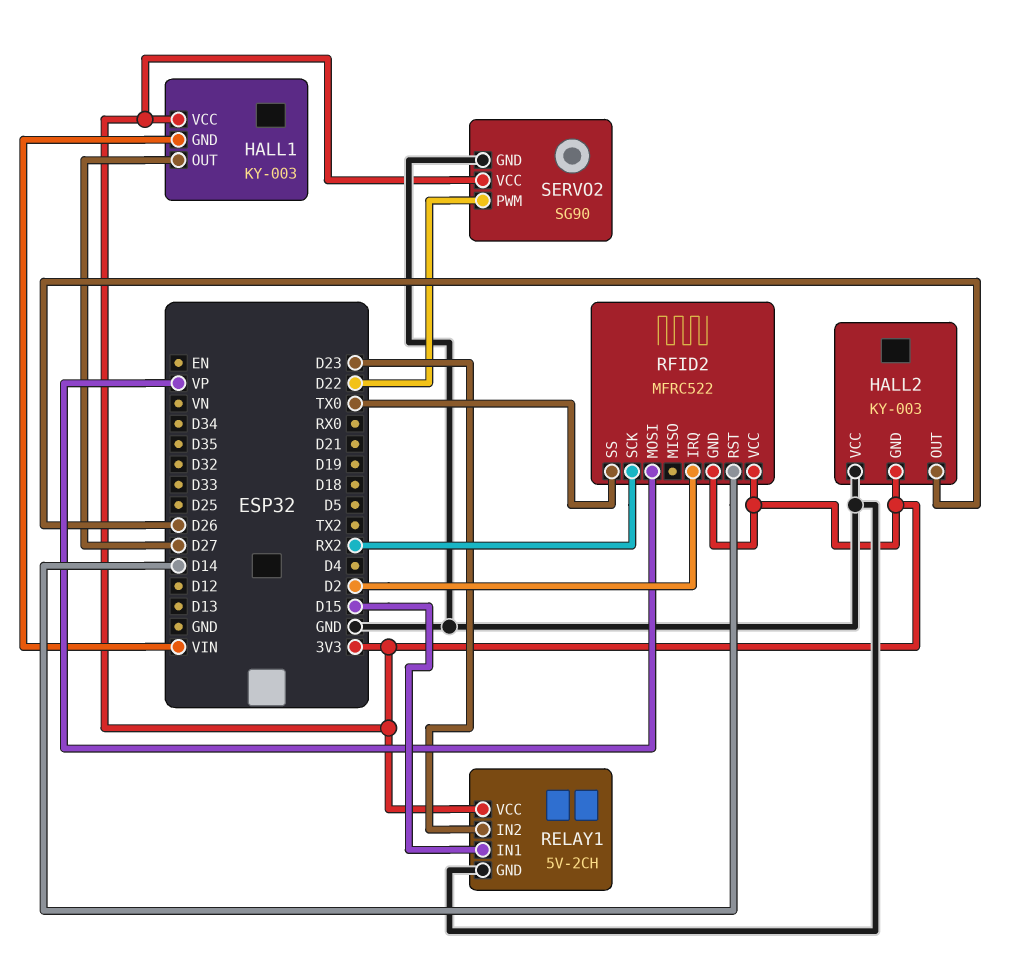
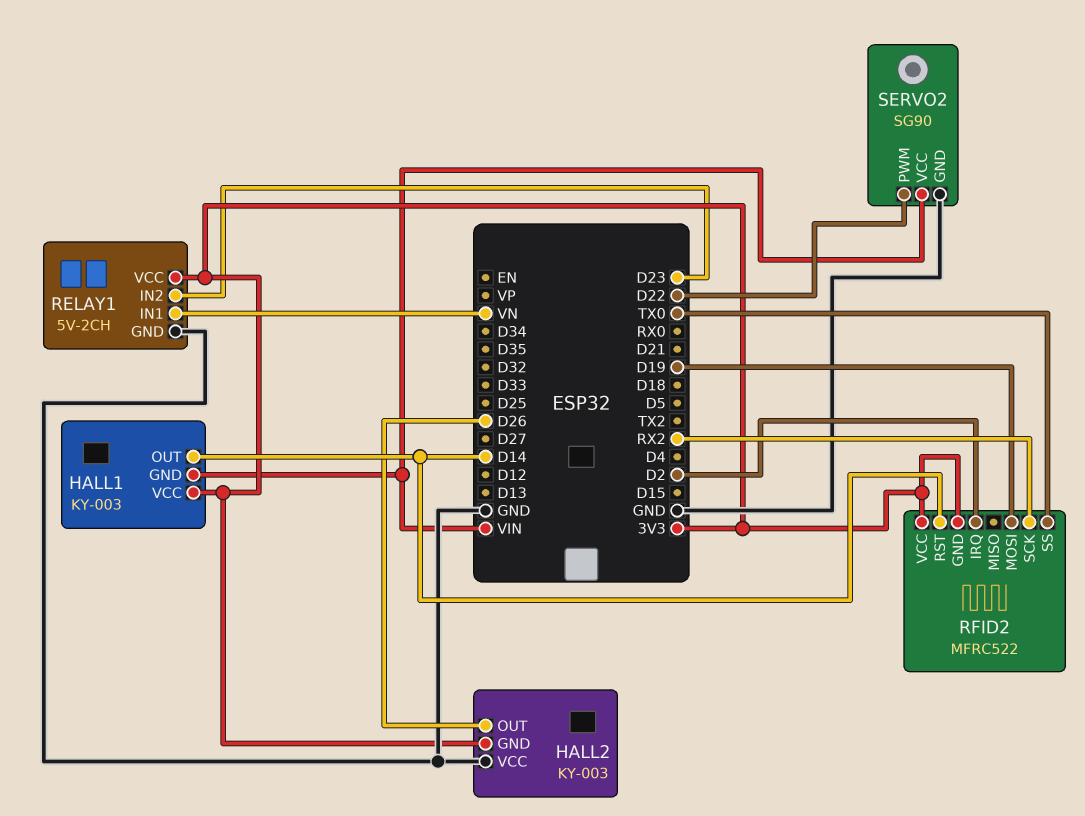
HALL1 pin OUT: D27 -> D14
RELAY1 pin IN1: D15 -> VN
RFID2 pin MOSI: VP -> D19
SERVO2 pin VCC: 3V3 -> VIN

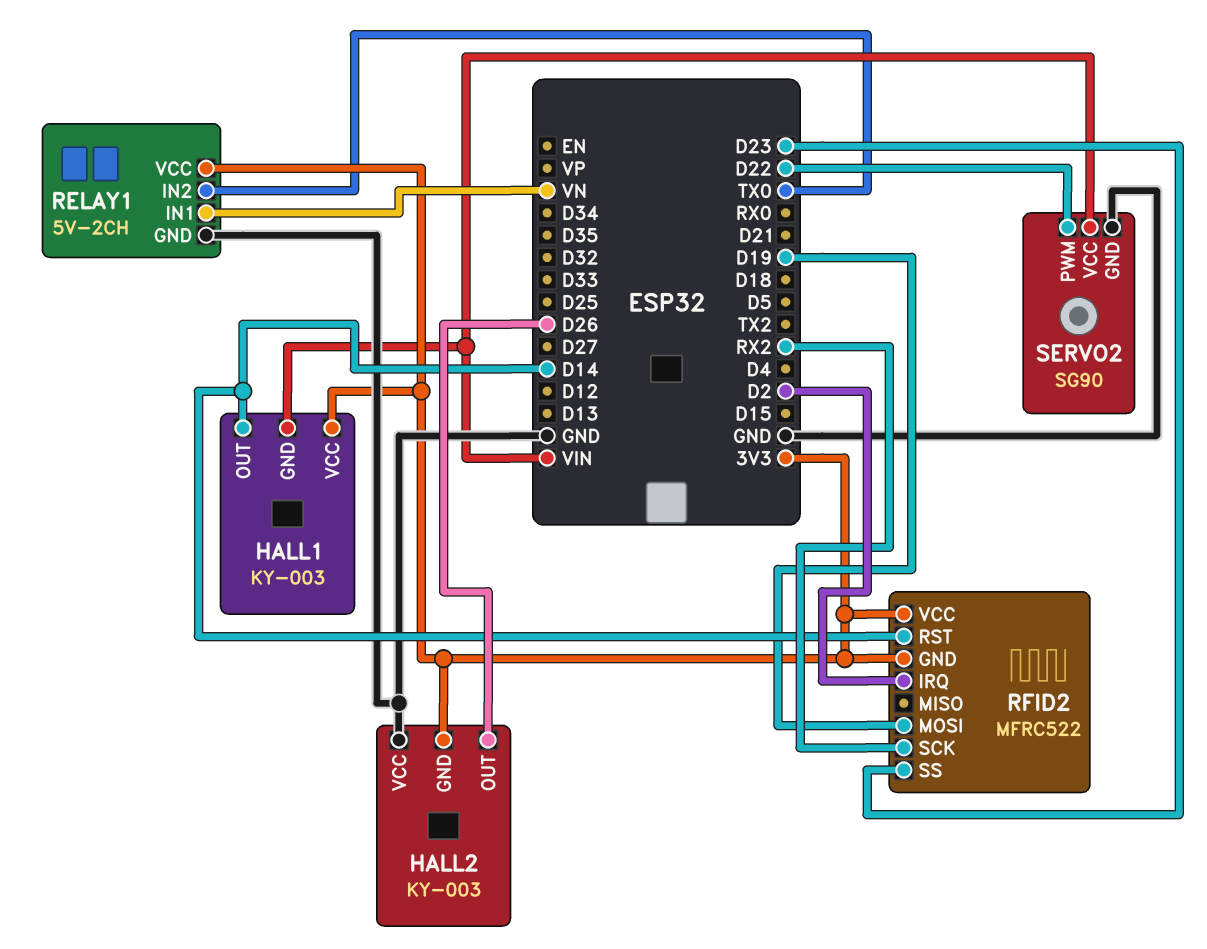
RELAY1 pin IN2: D23 -> TX0
RFID2 pin SS: TX0 -> D23

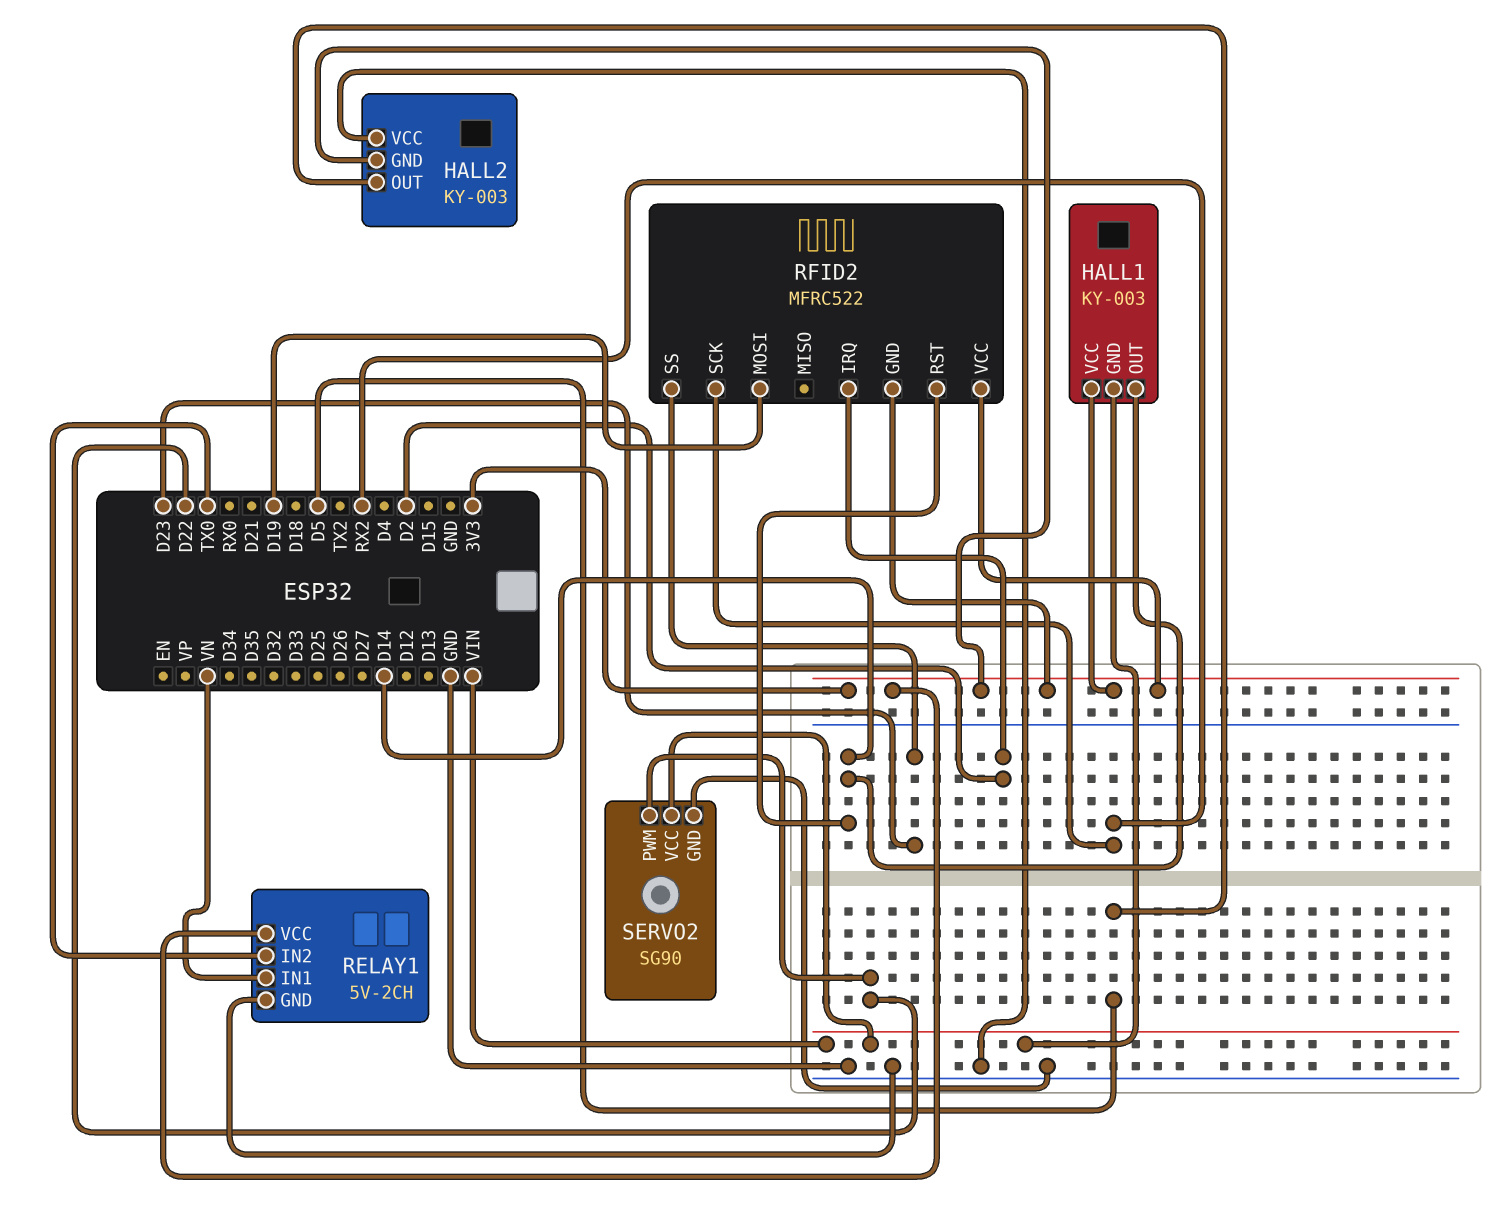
HALL2 pin OUT: D26 -> D5

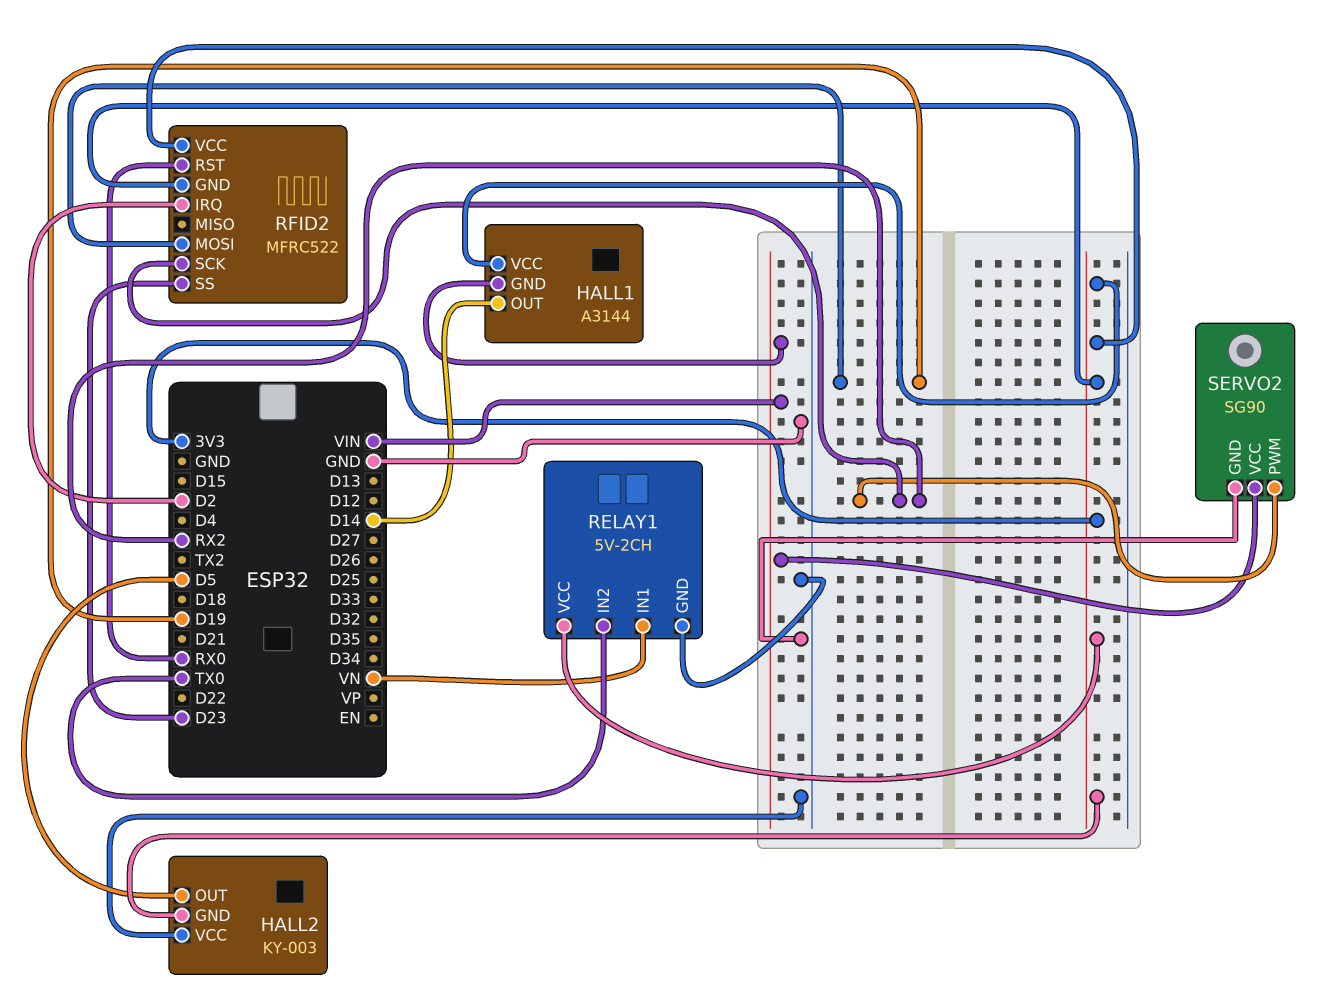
HALL1: KY-003 -> A3144
RFID2 pin RST: D14 -> RX0
SERVO2 pin PWM: D22 -> RX2

